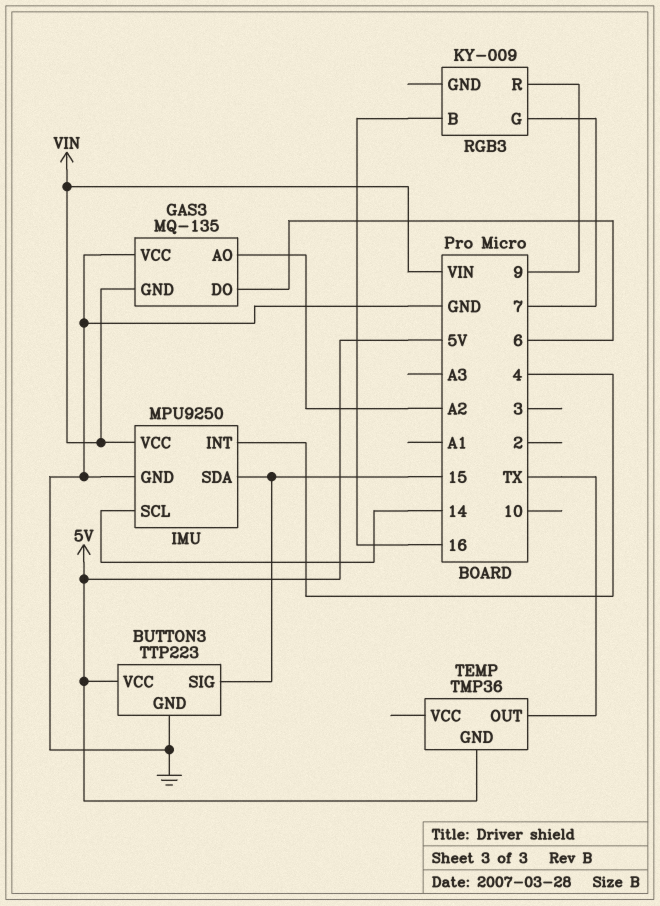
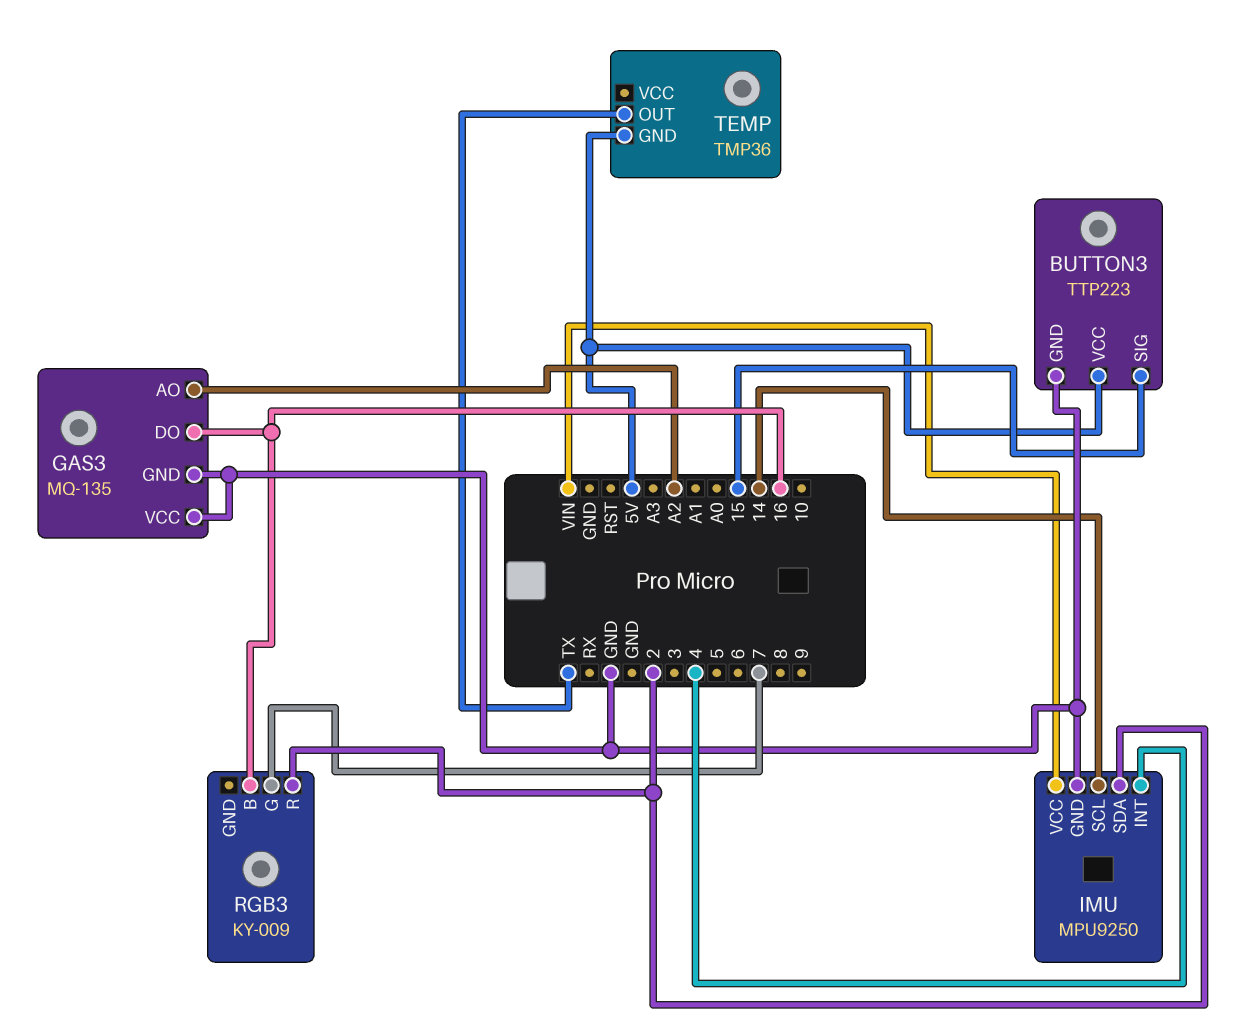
GAS3 pin DO: 6 -> 16
GAS3 pin GND: VIN -> GND
IMU pin SDA: 15 -> 2
RGB3 pin R: 9 -> 2

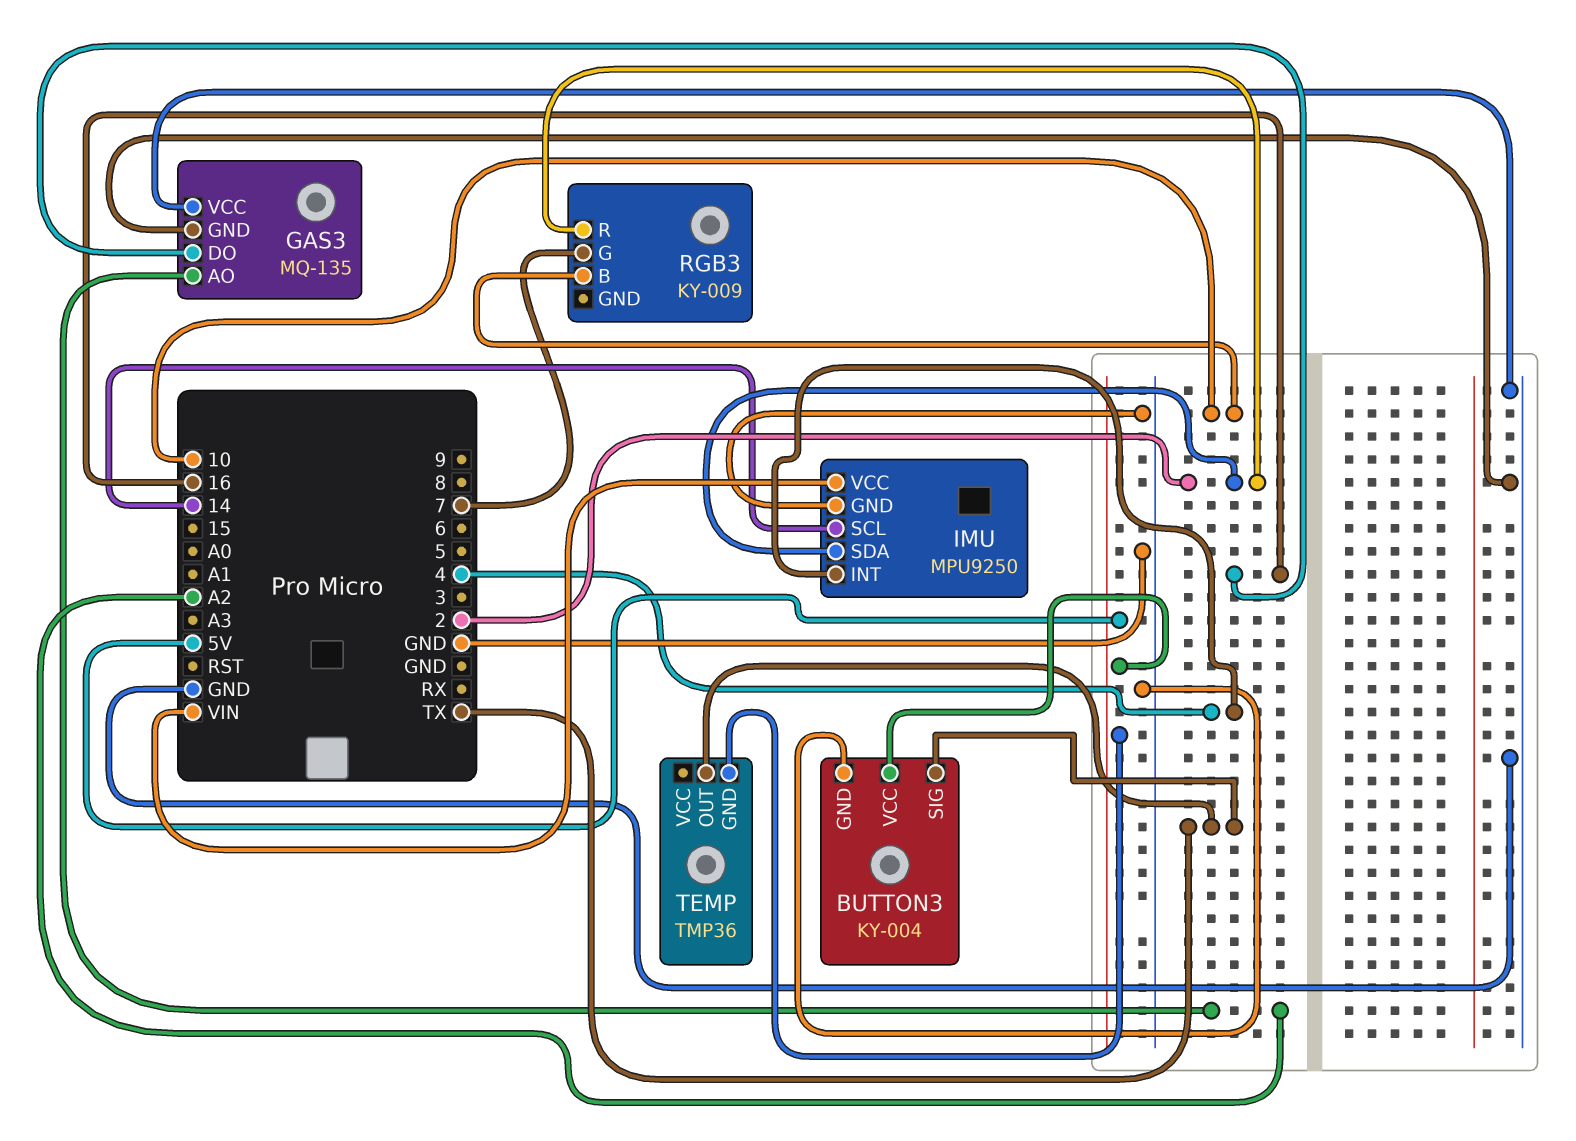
BUTTON3: TTP223 -> KY-004
BUTTON3 pin SIG: 15 -> TX
RGB3 pin B: 16 -> 10

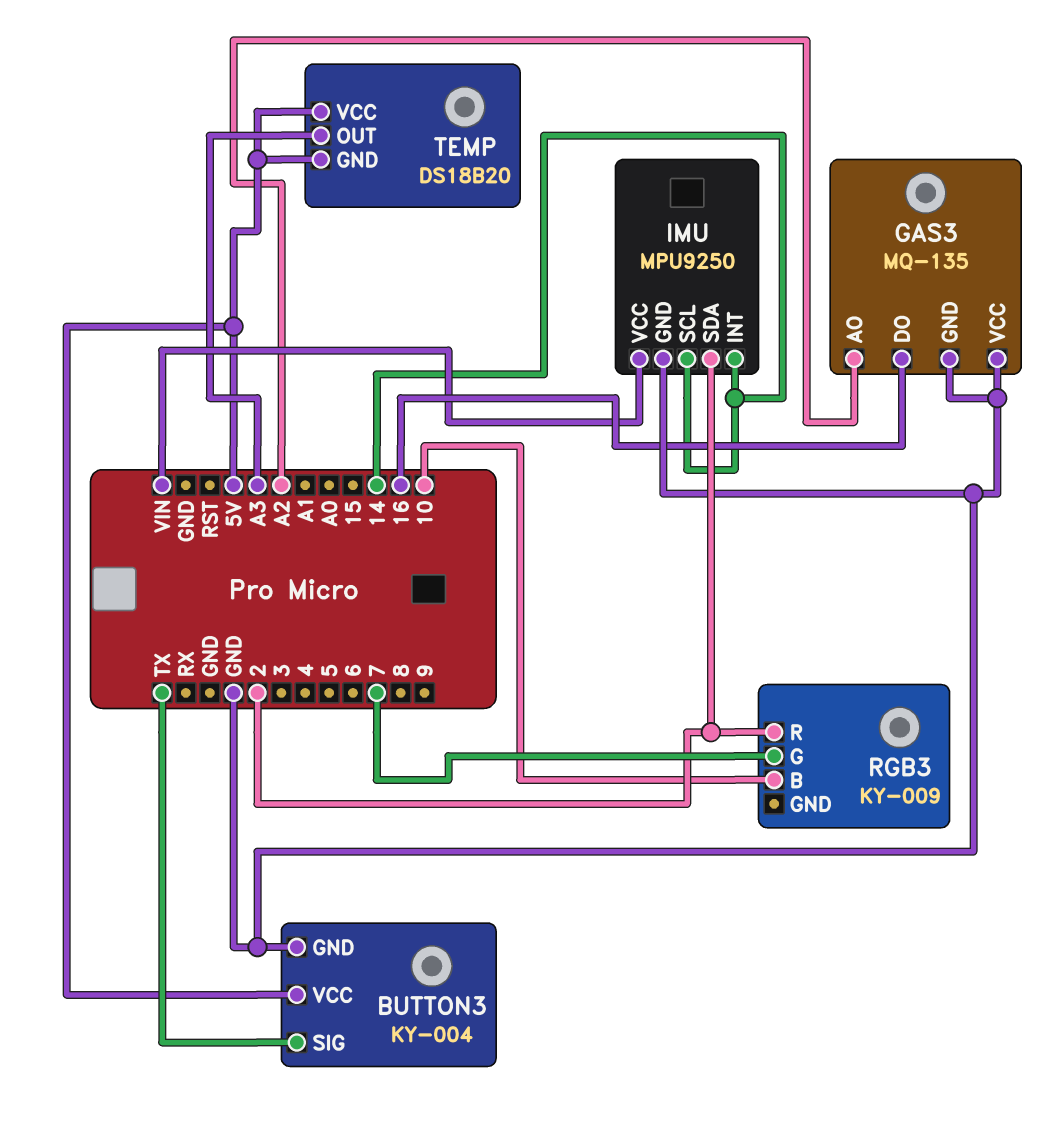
IMU pin INT: 4 -> 14
TEMP: TMP36 -> DS18B20
TEMP pin OUT: TX -> A3
TEMP pin VCC: none -> 5V

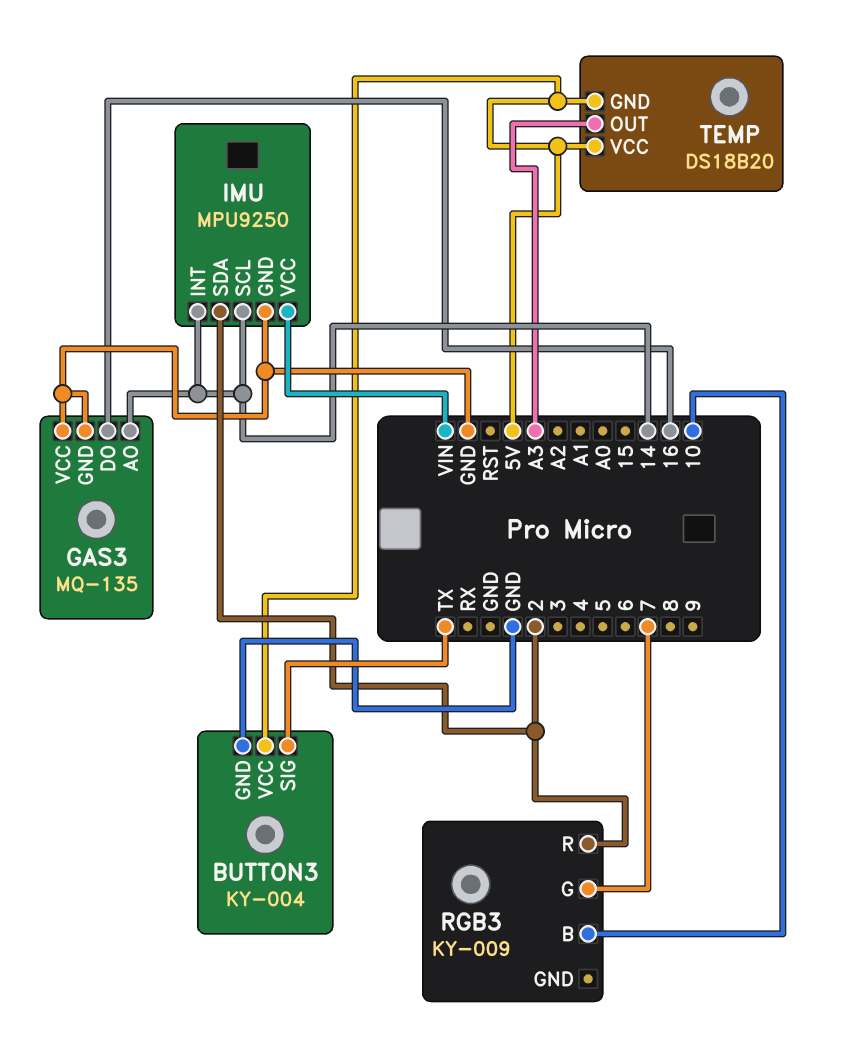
GAS3 pin AO: A2 -> 14

